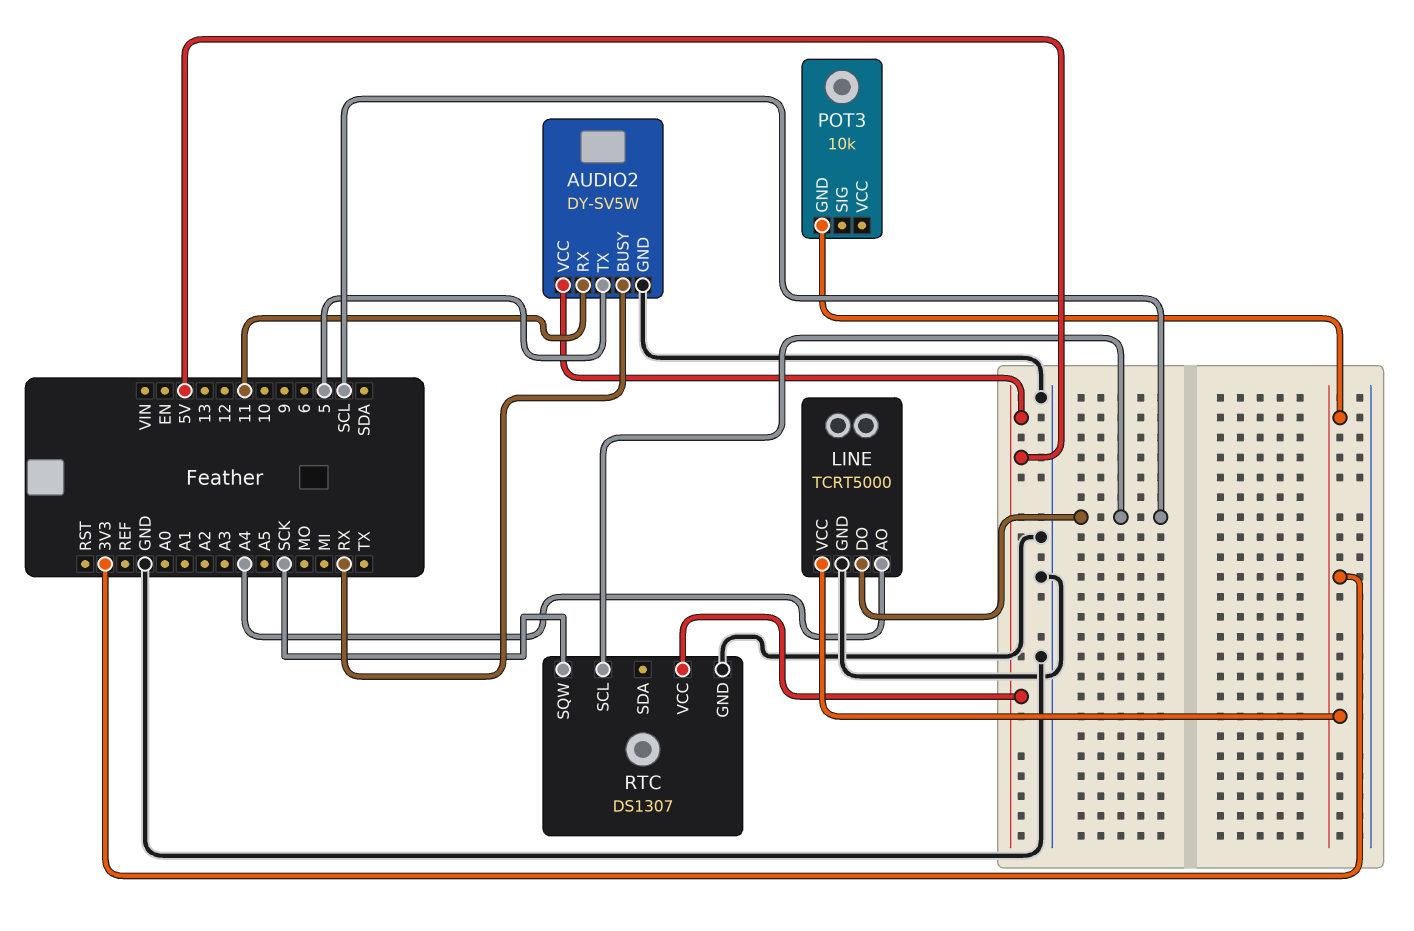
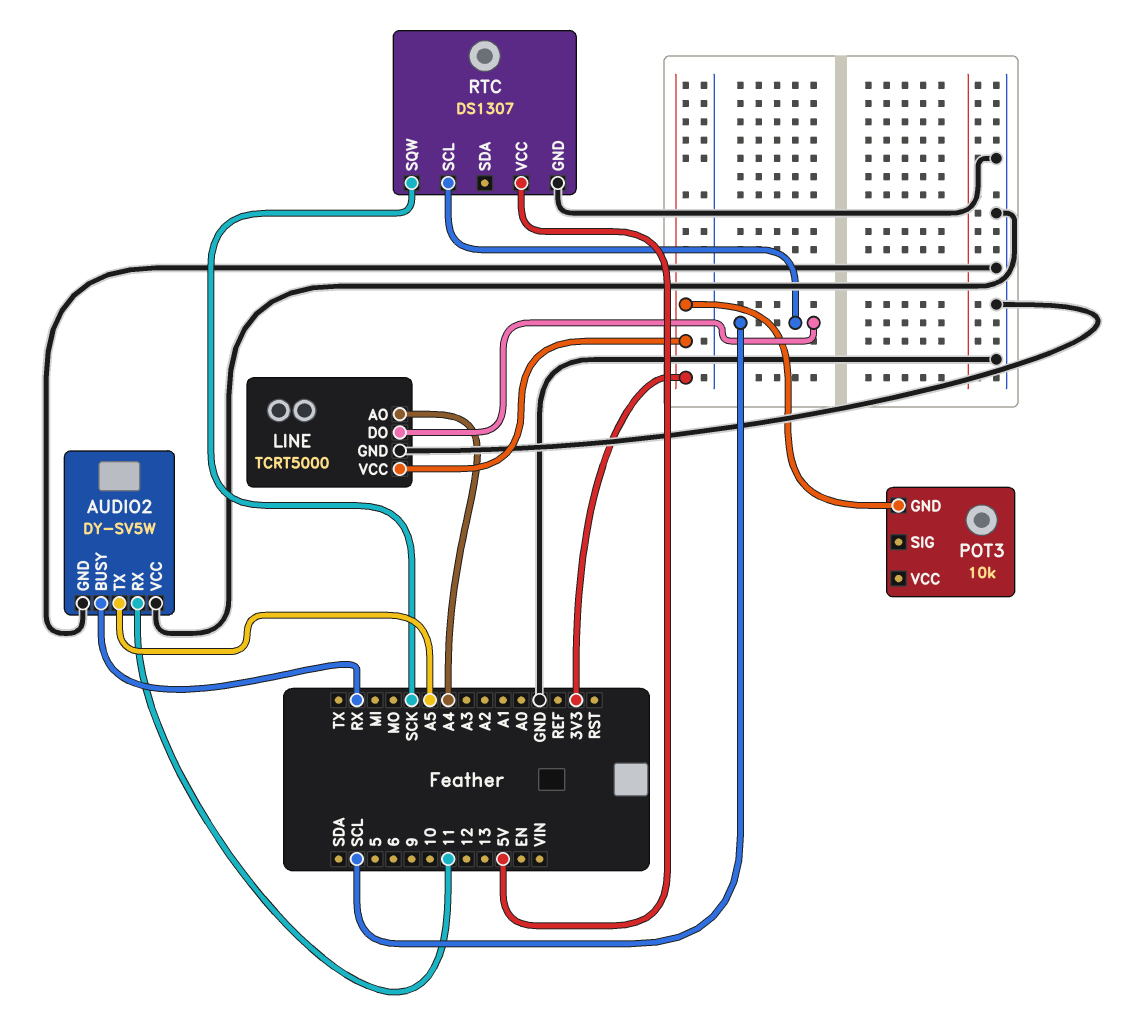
AUDIO2 pin TX: 5 -> A5
AUDIO2 pin VCC: 5V -> GND

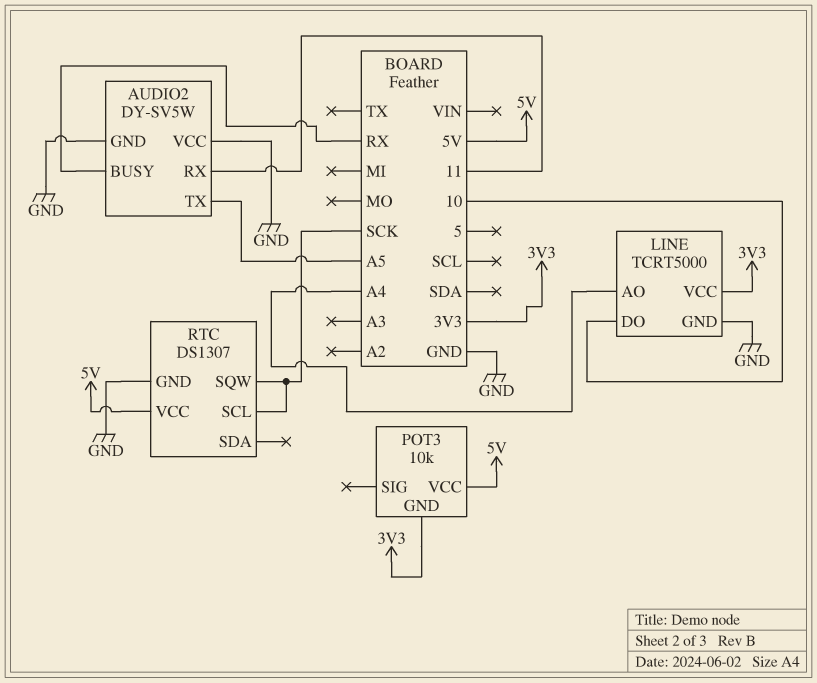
LINE pin DO: SCL -> 10
POT3 pin VCC: none -> 5V
RTC pin SCL: SCL -> SCK

